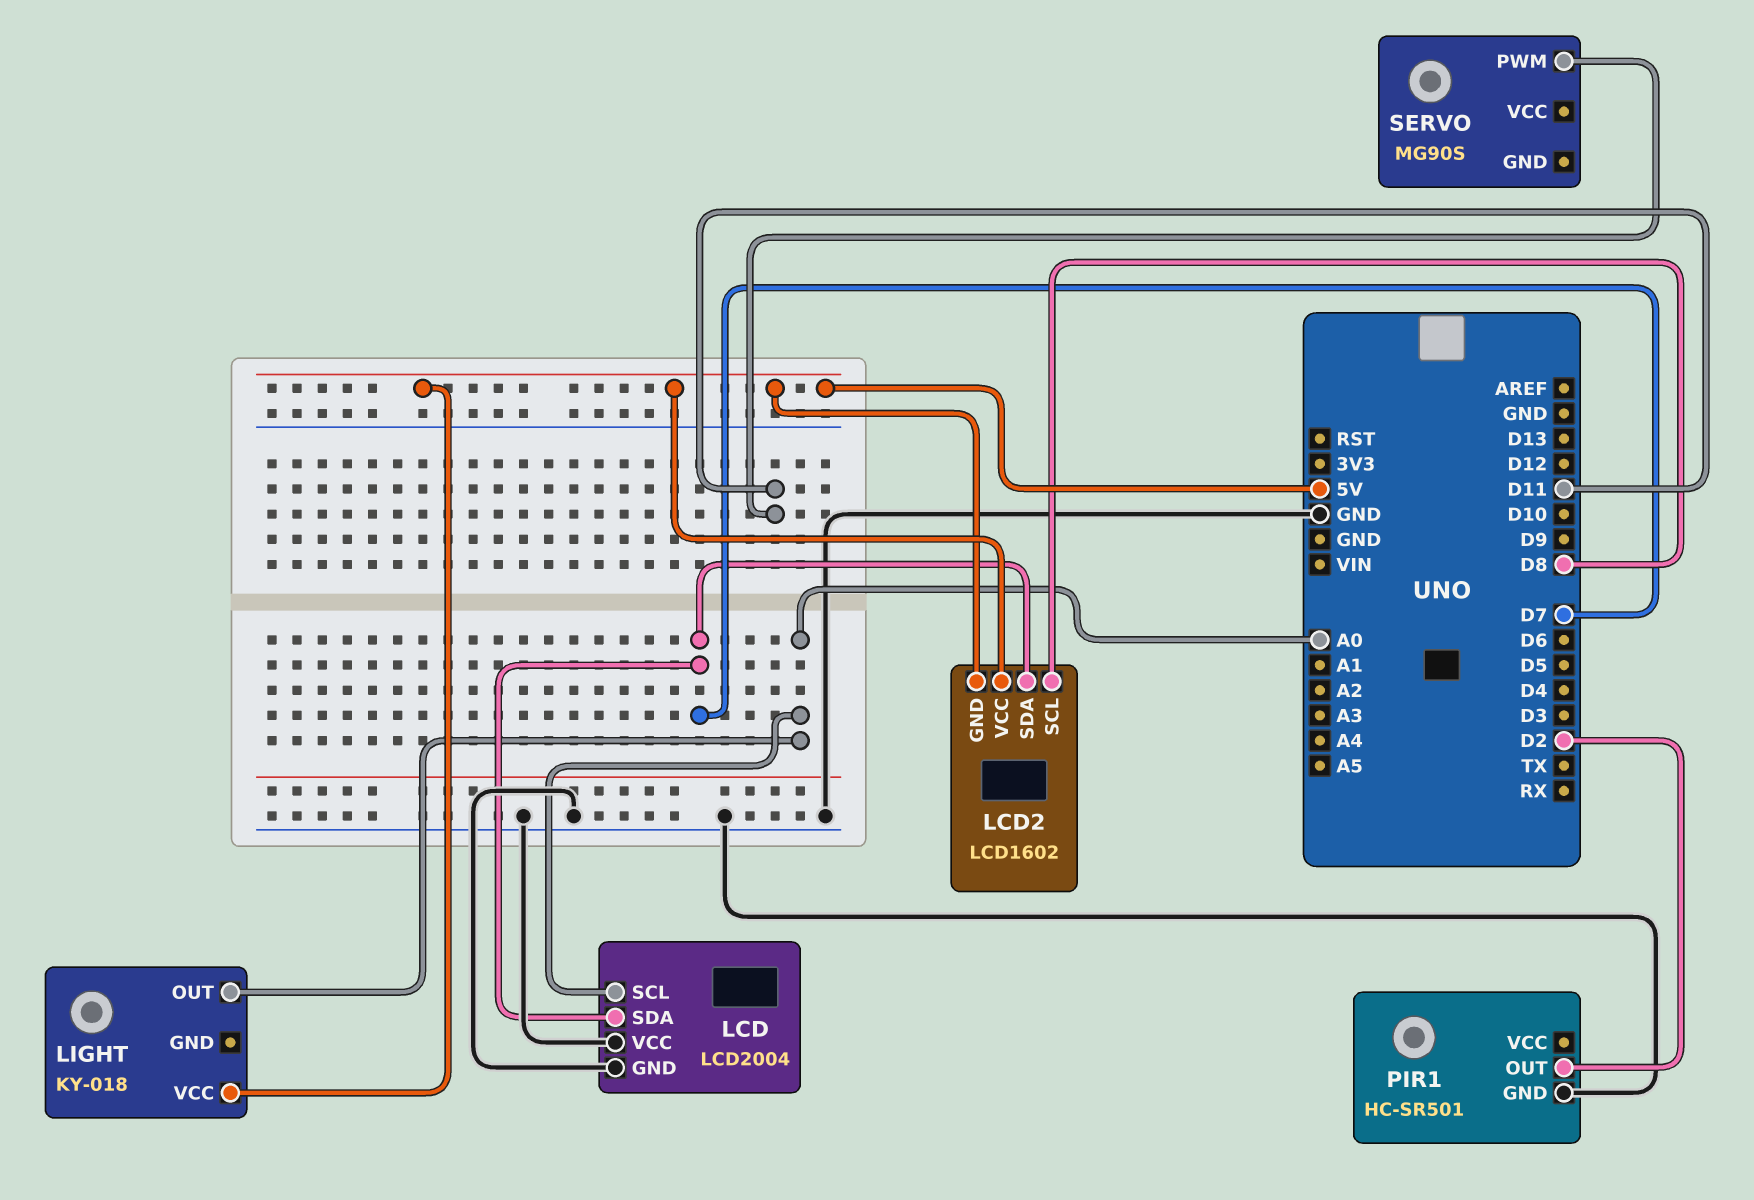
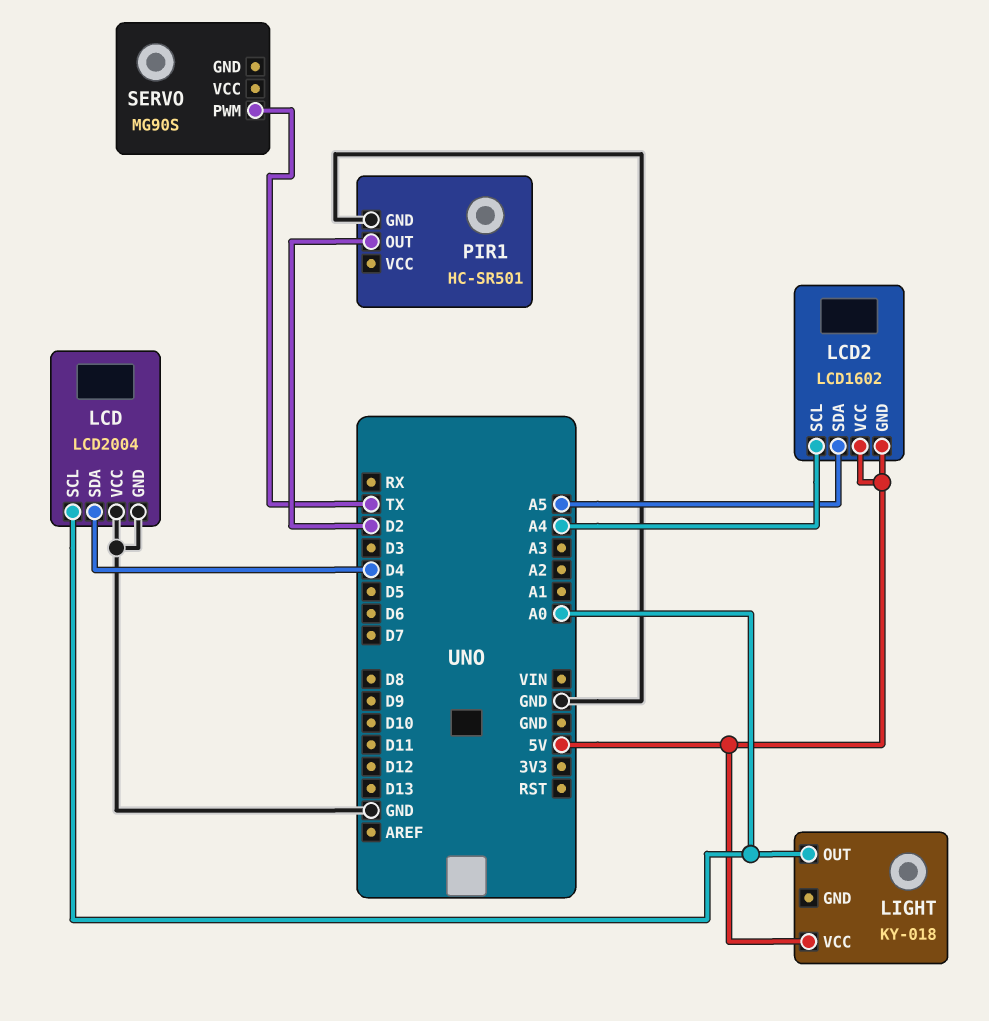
LCD pin SDA: D7 -> D4
LCD2 pin SCL: D8 -> A4
LCD2 pin SDA: D7 -> A5
SERVO pin PWM: D11 -> TX

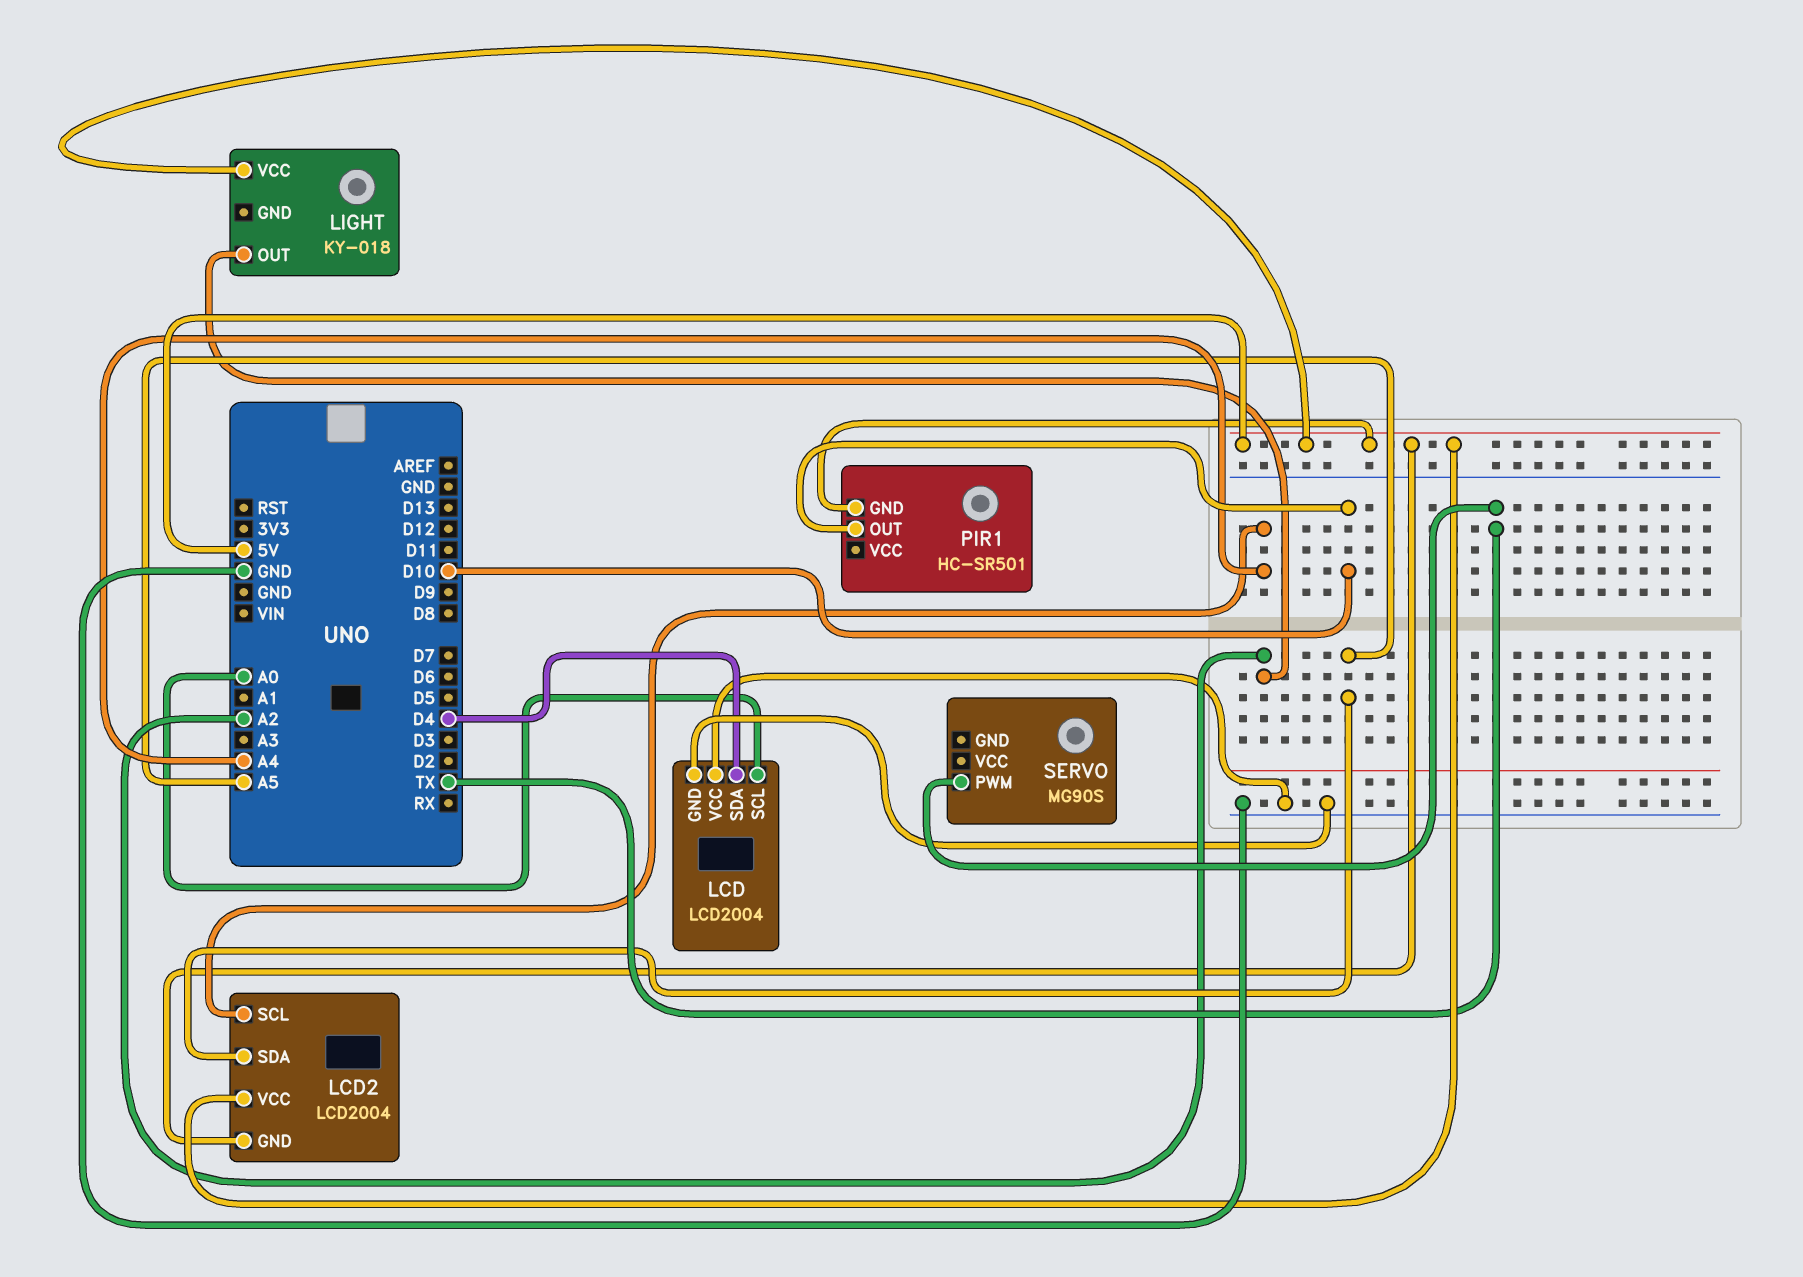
LCD2: LCD1602 -> LCD2004
LIGHT pin OUT: A0 -> A2
PIR1 pin GND: GND -> 5V
PIR1 pin OUT: D2 -> D10

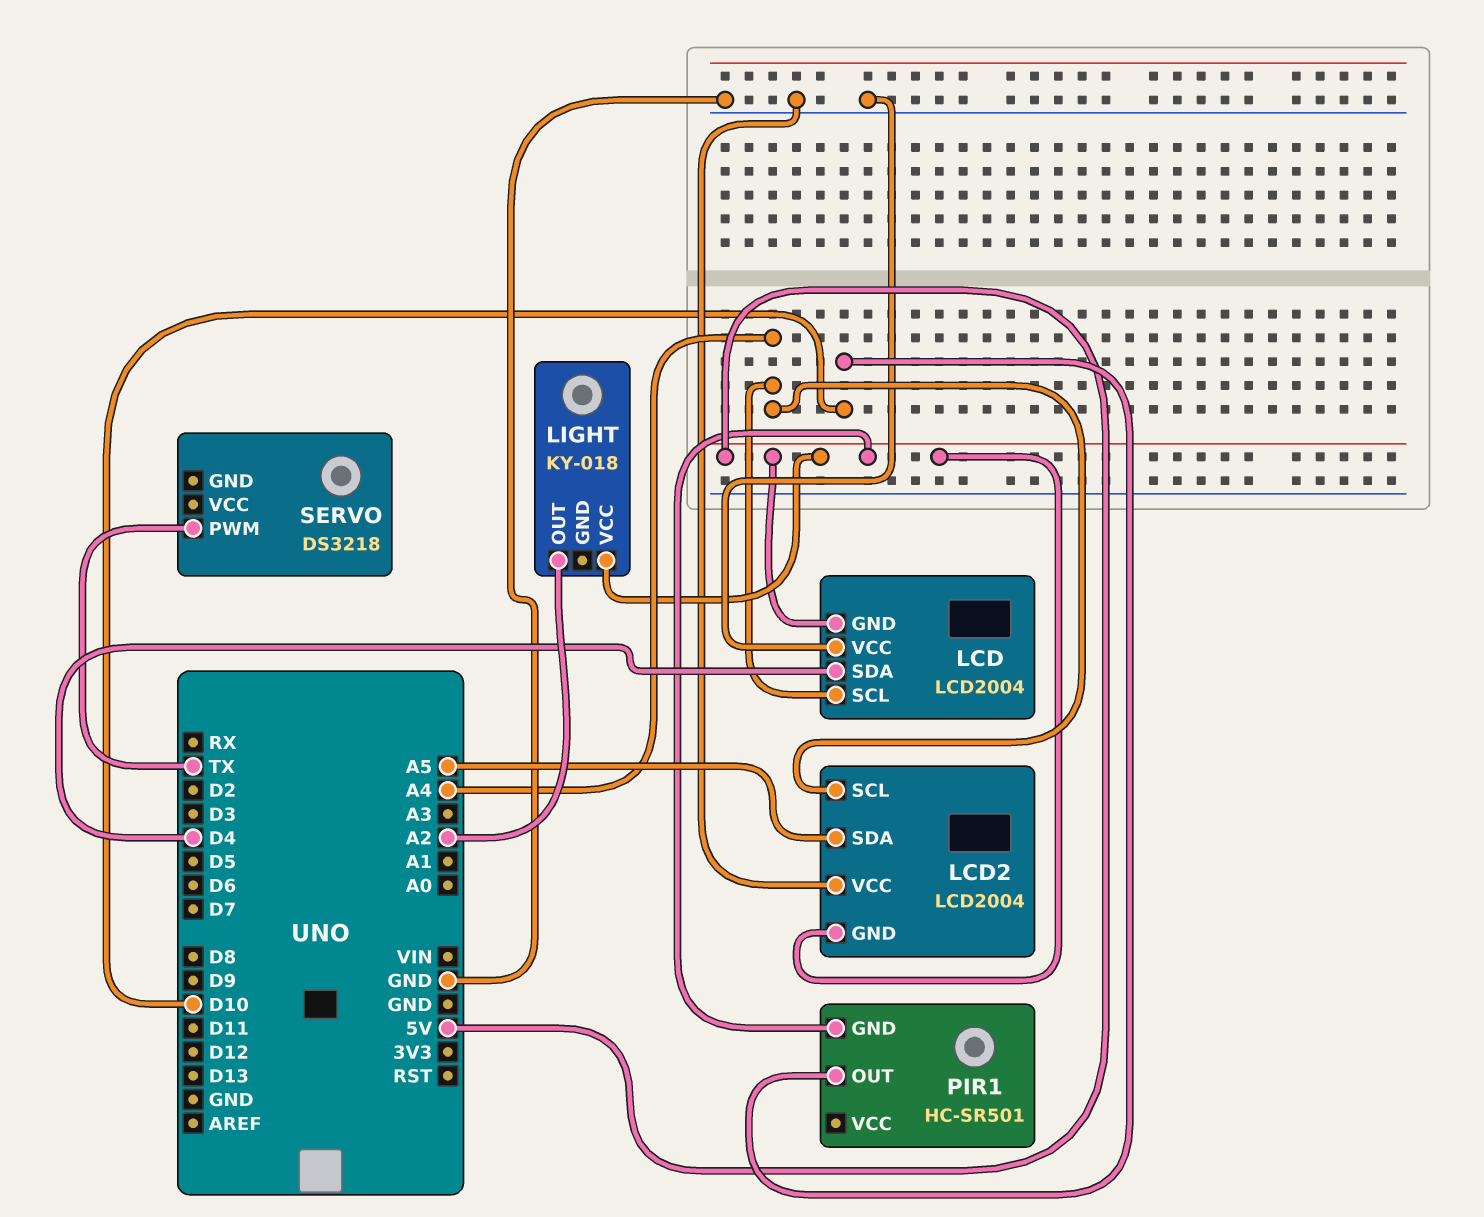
LCD pin GND: GND -> 5V
LCD pin SCL: A0 -> A4
LCD2 pin VCC: 5V -> GND
SERVO: MG90S -> DS3218

